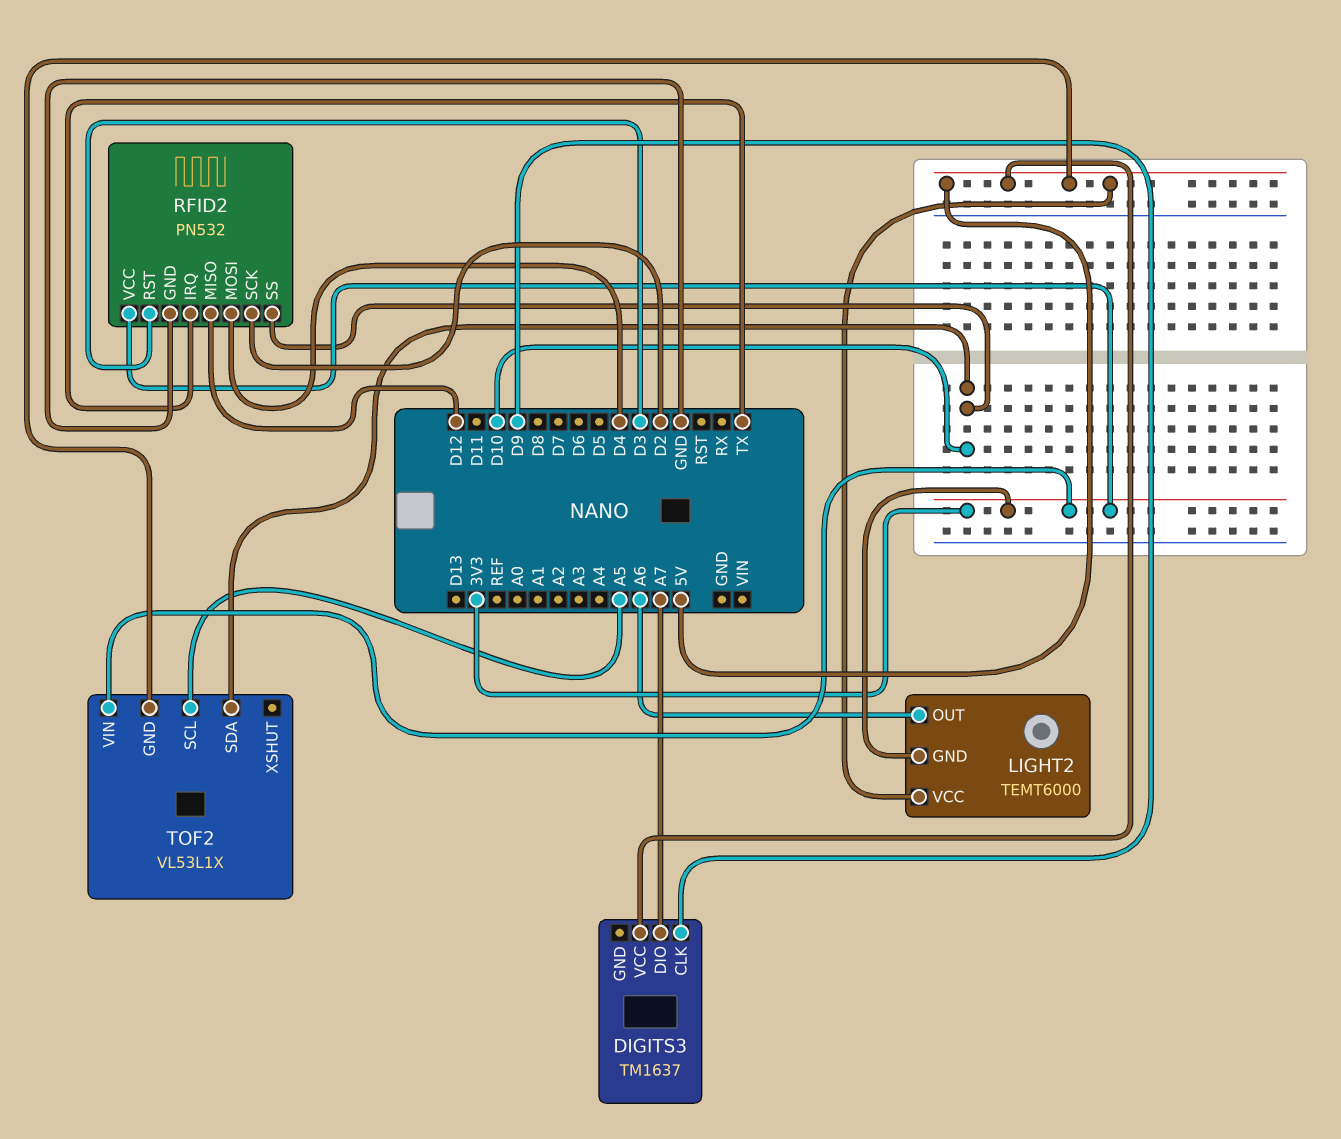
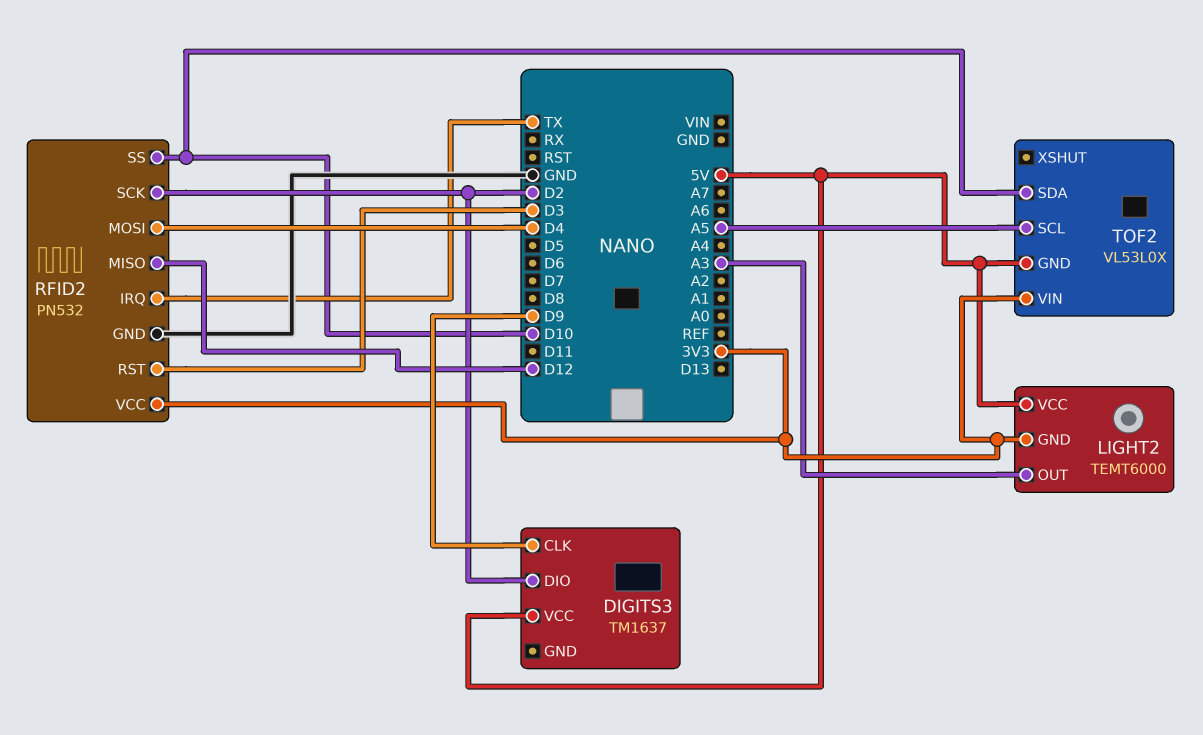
DIGITS3 pin DIO: A7 -> D2
LIGHT2 pin OUT: A6 -> A3
TOF2: VL53L1X -> VL53L0X

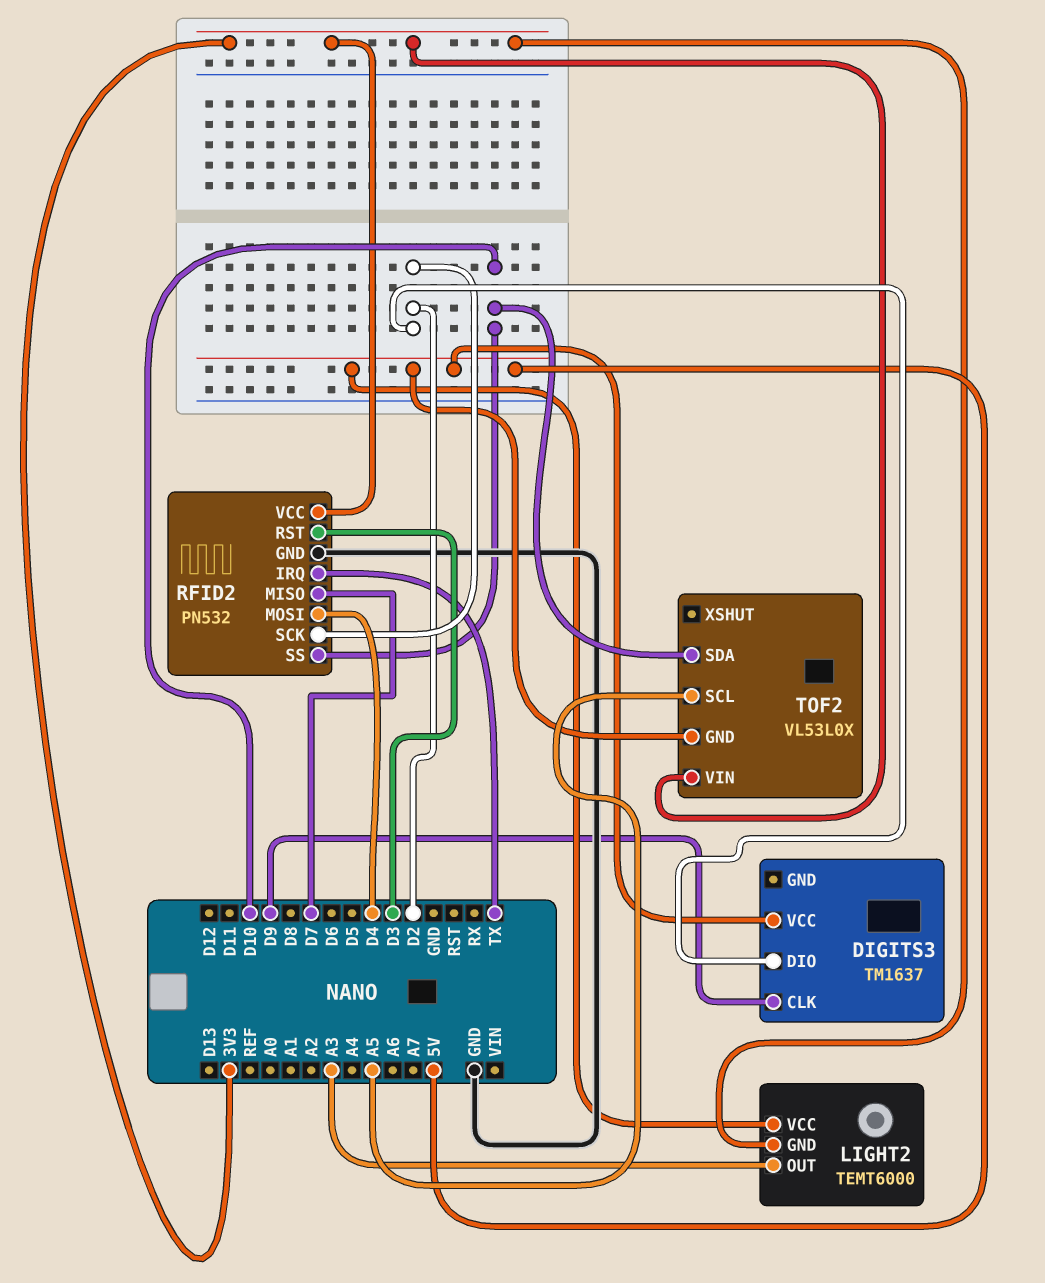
RFID2 pin MISO: D12 -> D7

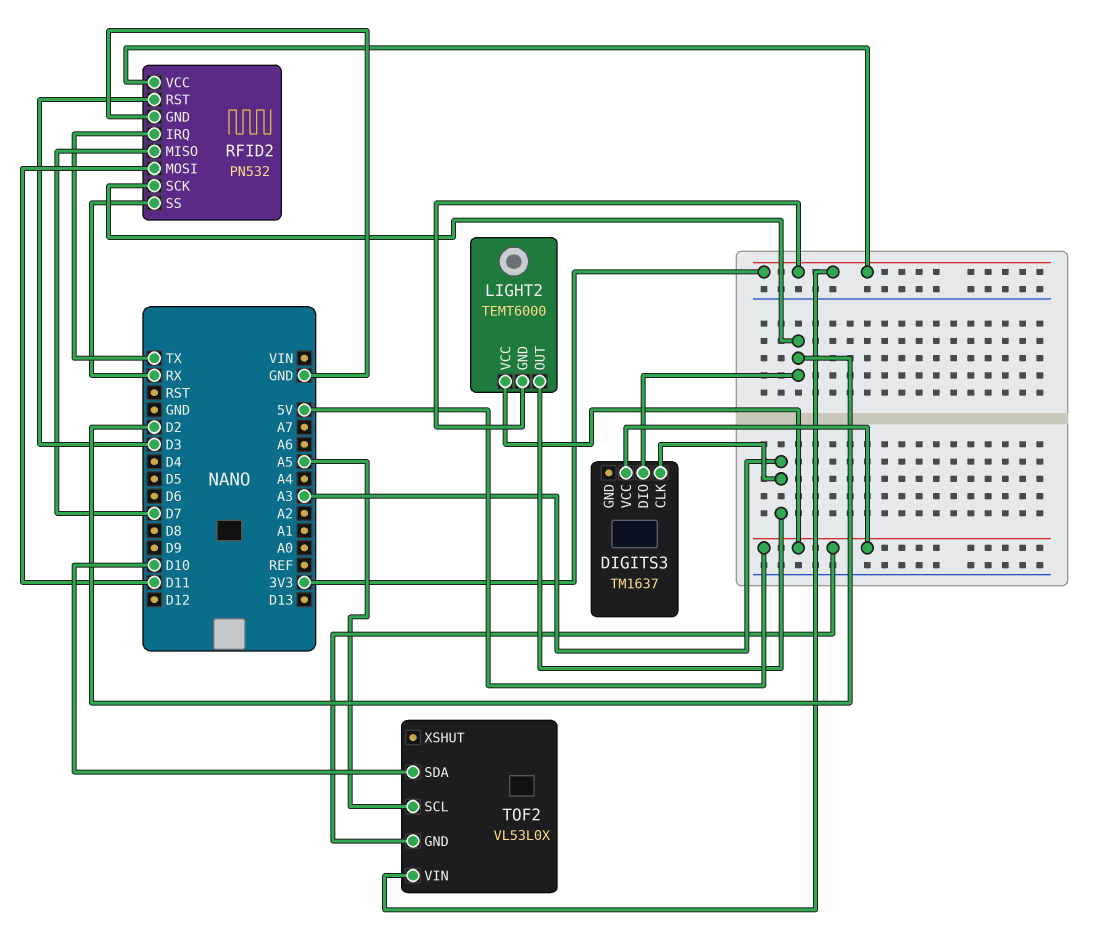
DIGITS3 pin CLK: D9 -> A3
RFID2 pin MOSI: D4 -> D11
RFID2 pin SS: D10 -> RX

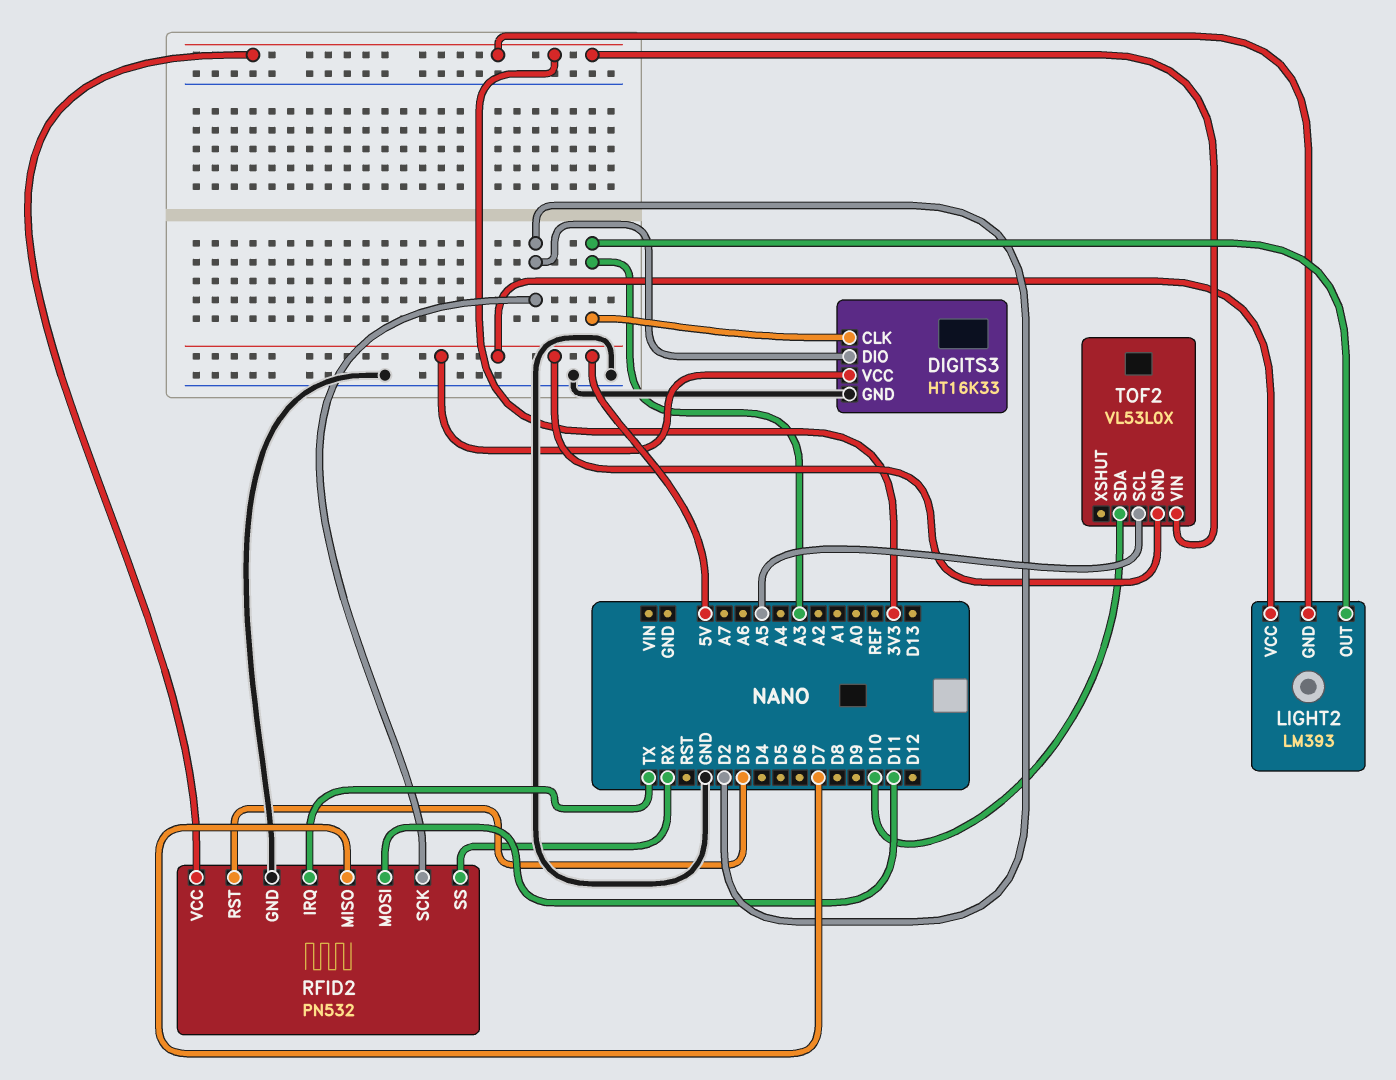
DIGITS3: TM1637 -> HT16K33
DIGITS3 pin GND: none -> GND
LIGHT2: TEMT6000 -> LM393

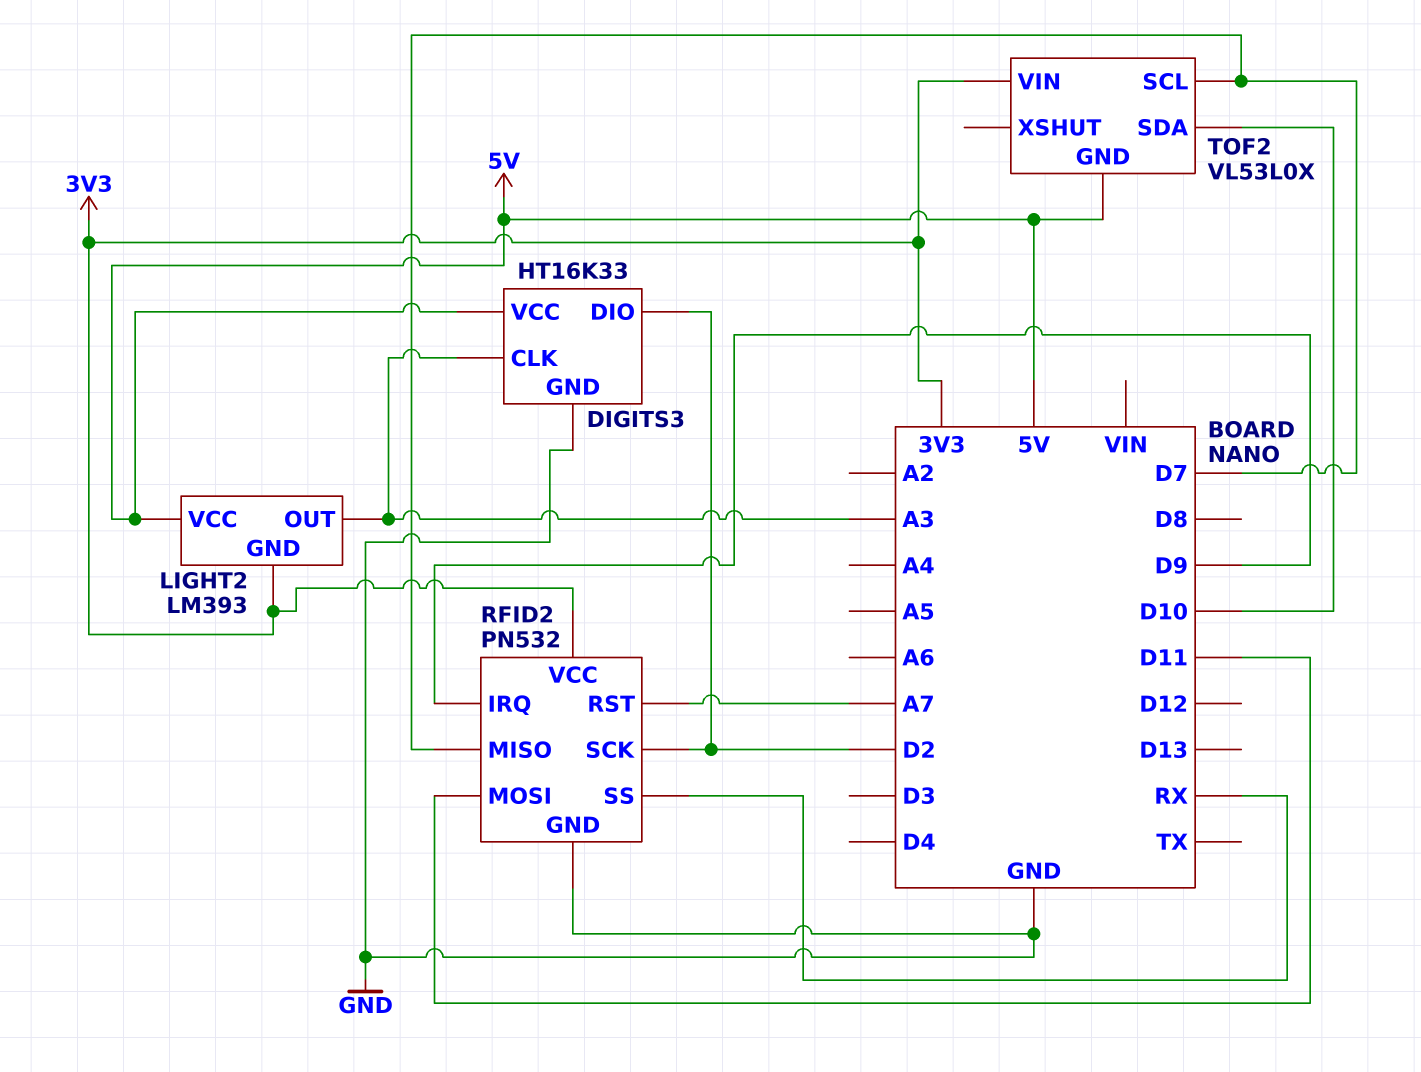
RFID2 pin IRQ: TX -> D9
RFID2 pin RST: D3 -> A7
TOF2 pin SCL: A5 -> D7

